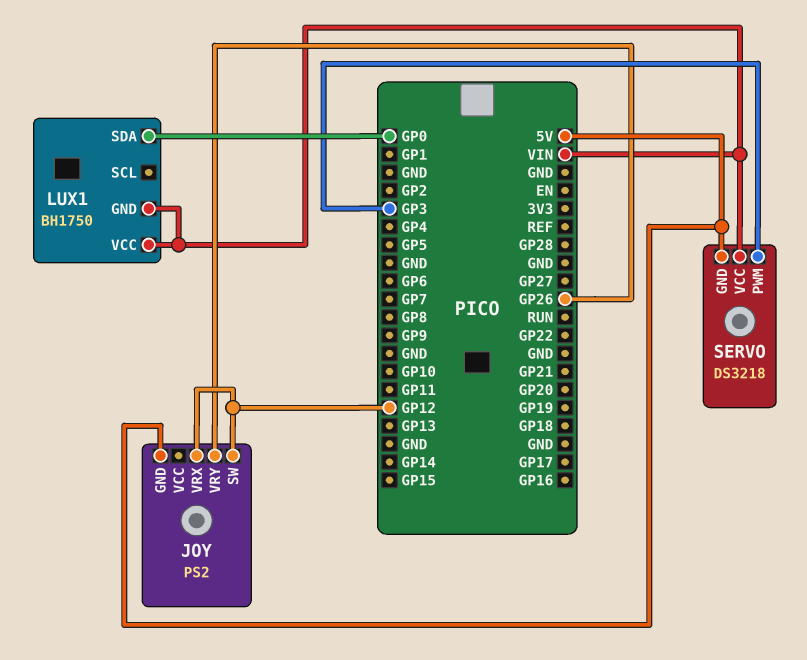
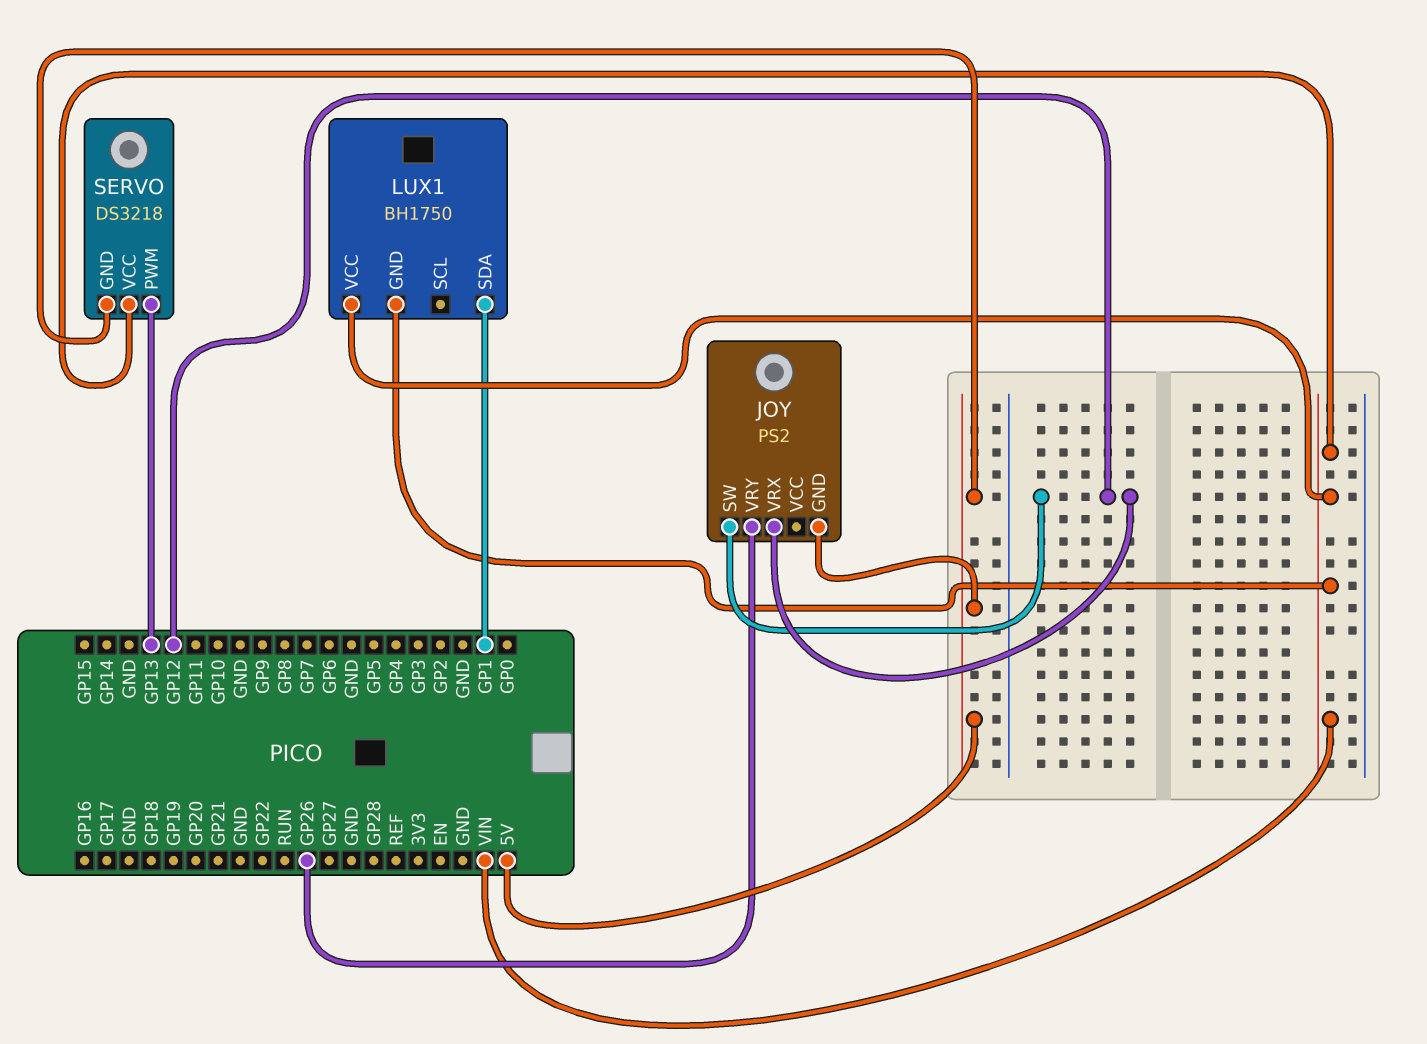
LUX1 pin SDA: GP0 -> GP1
SERVO pin PWM: GP3 -> GP13

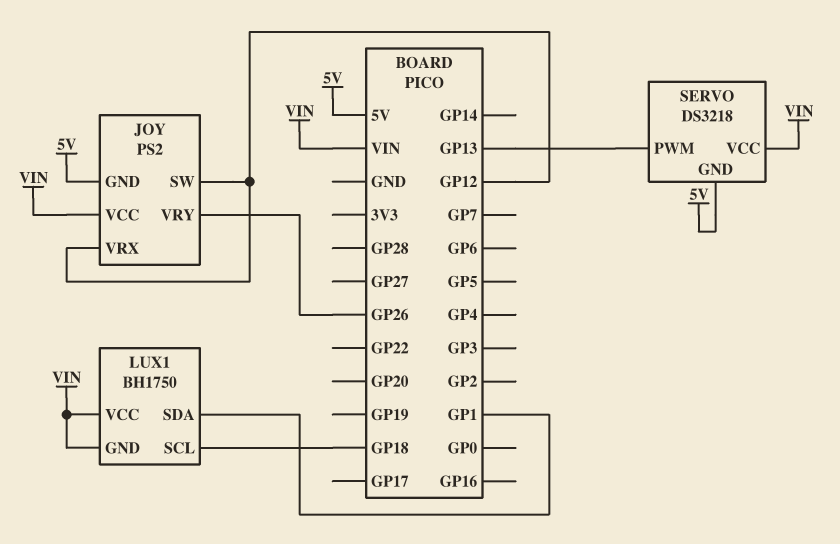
JOY pin VCC: none -> VIN
LUX1 pin SCL: none -> GP18

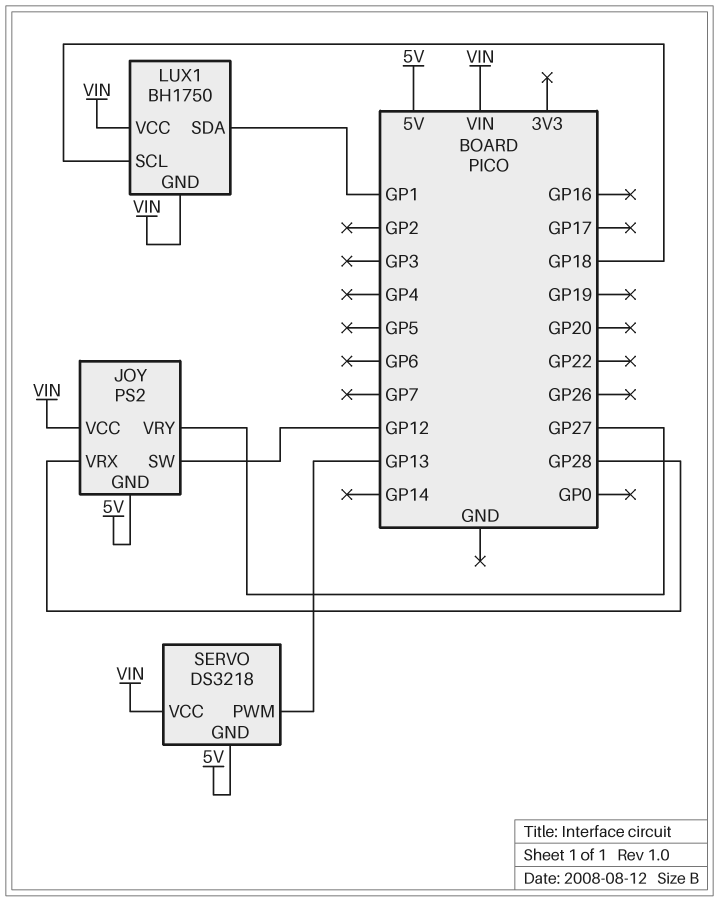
JOY pin VRX: GP12 -> GP28
JOY pin VRY: GP26 -> GP27

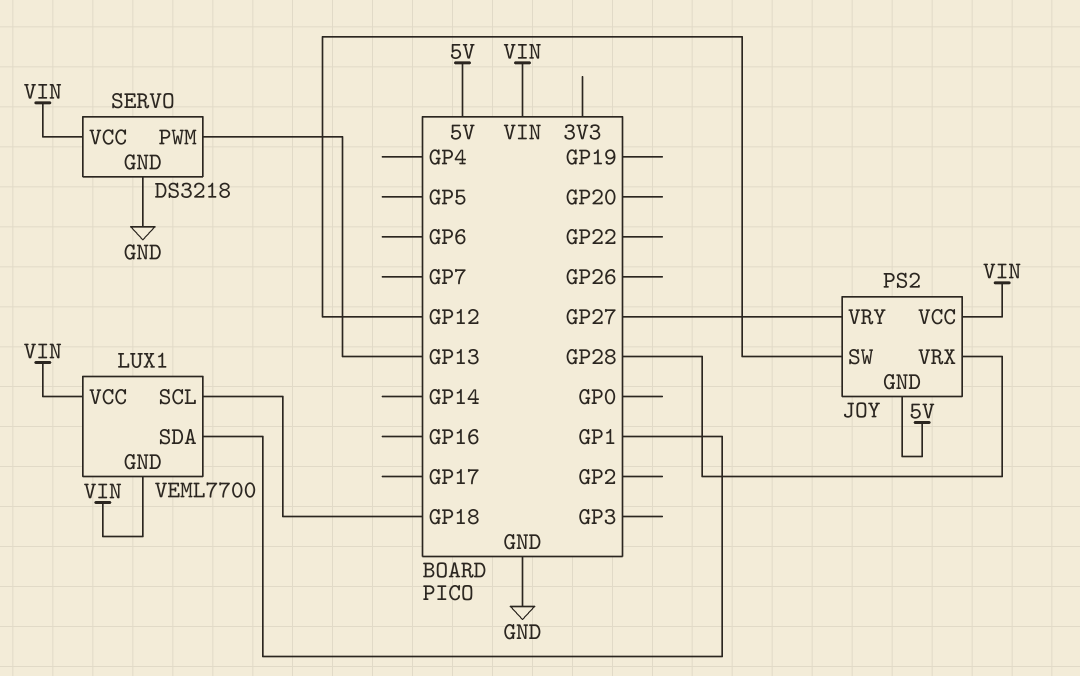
LUX1: BH1750 -> VEML7700
SERVO pin GND: 5V -> GND

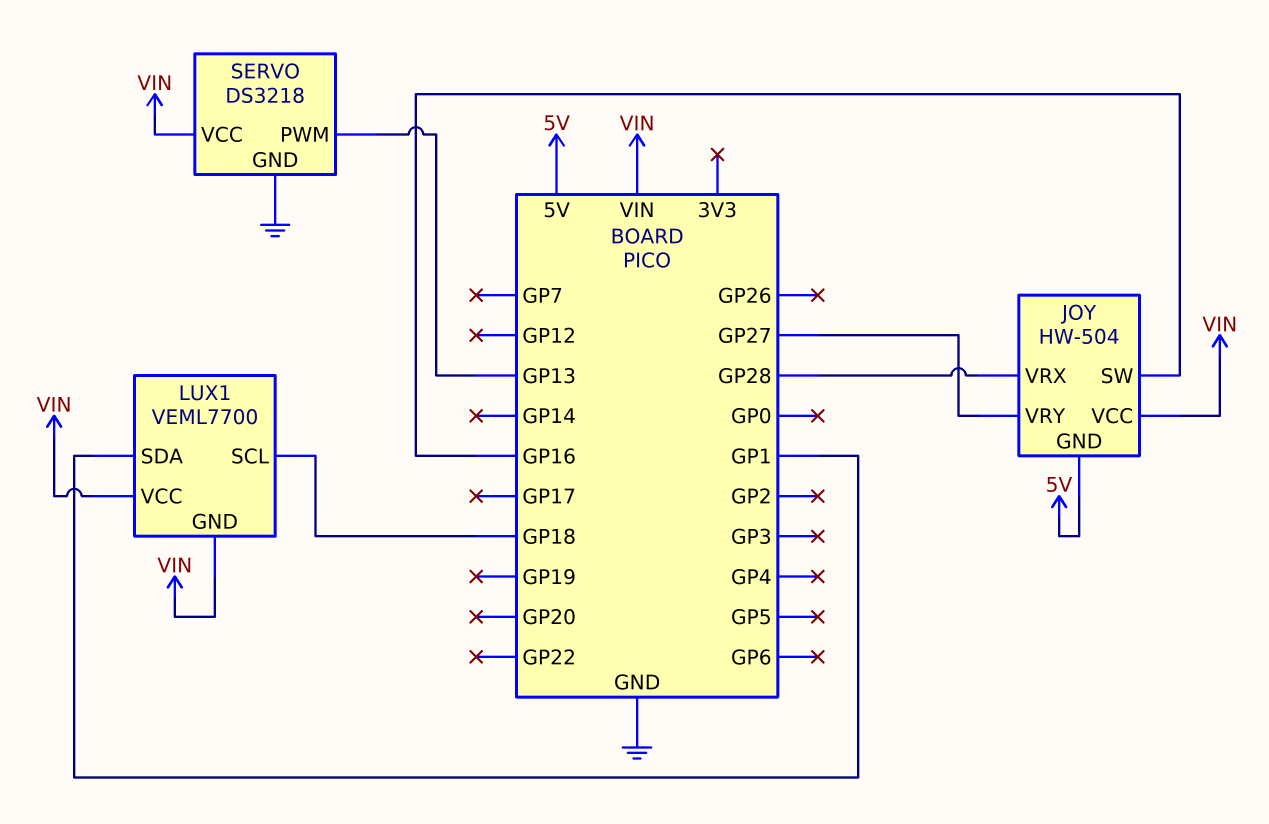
JOY: PS2 -> HW-504
JOY pin SW: GP12 -> GP16

